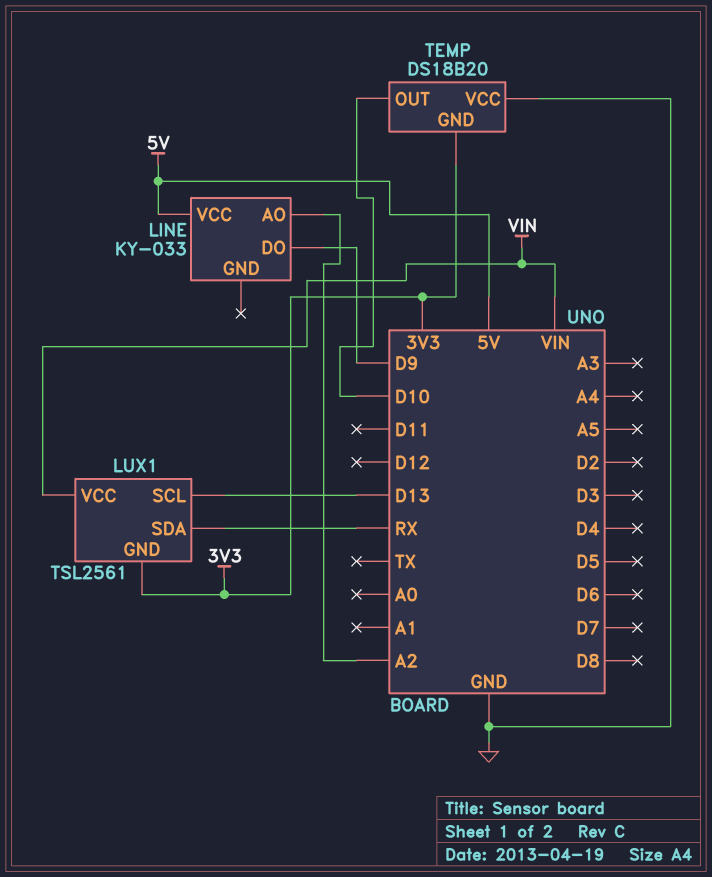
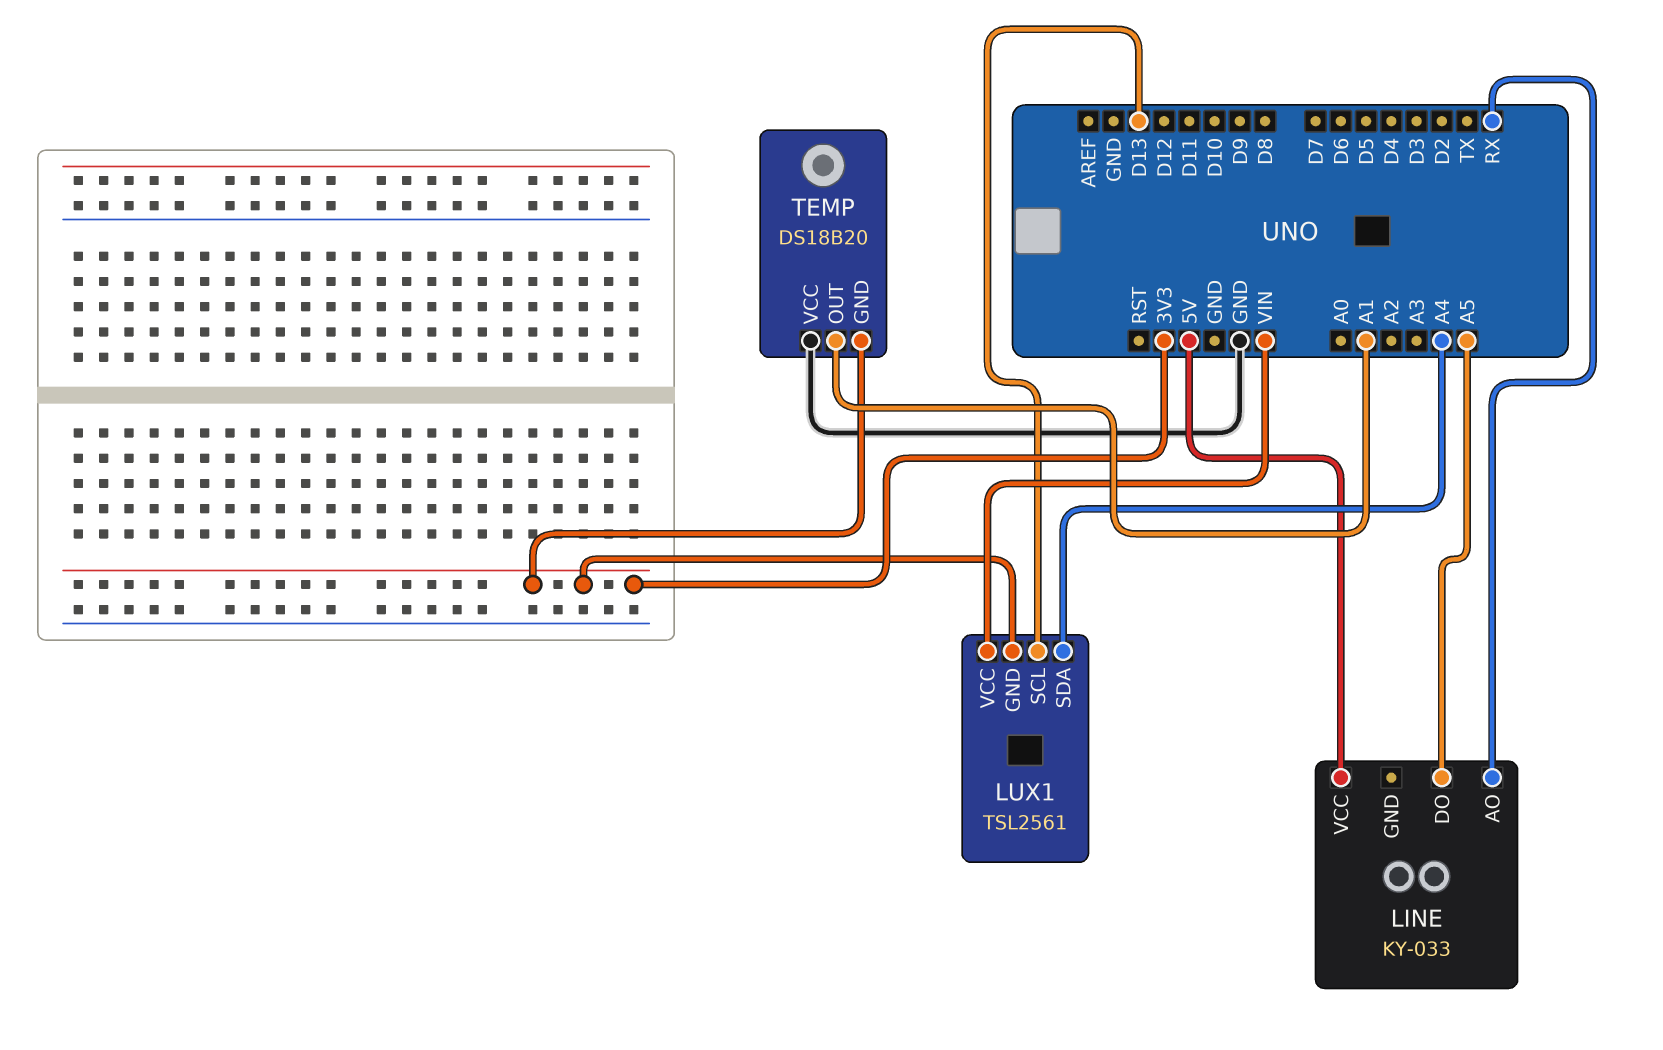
LINE pin AO: A2 -> RX
LINE pin DO: D9 -> A5
LUX1 pin SDA: RX -> A4
TEMP pin OUT: D10 -> A1

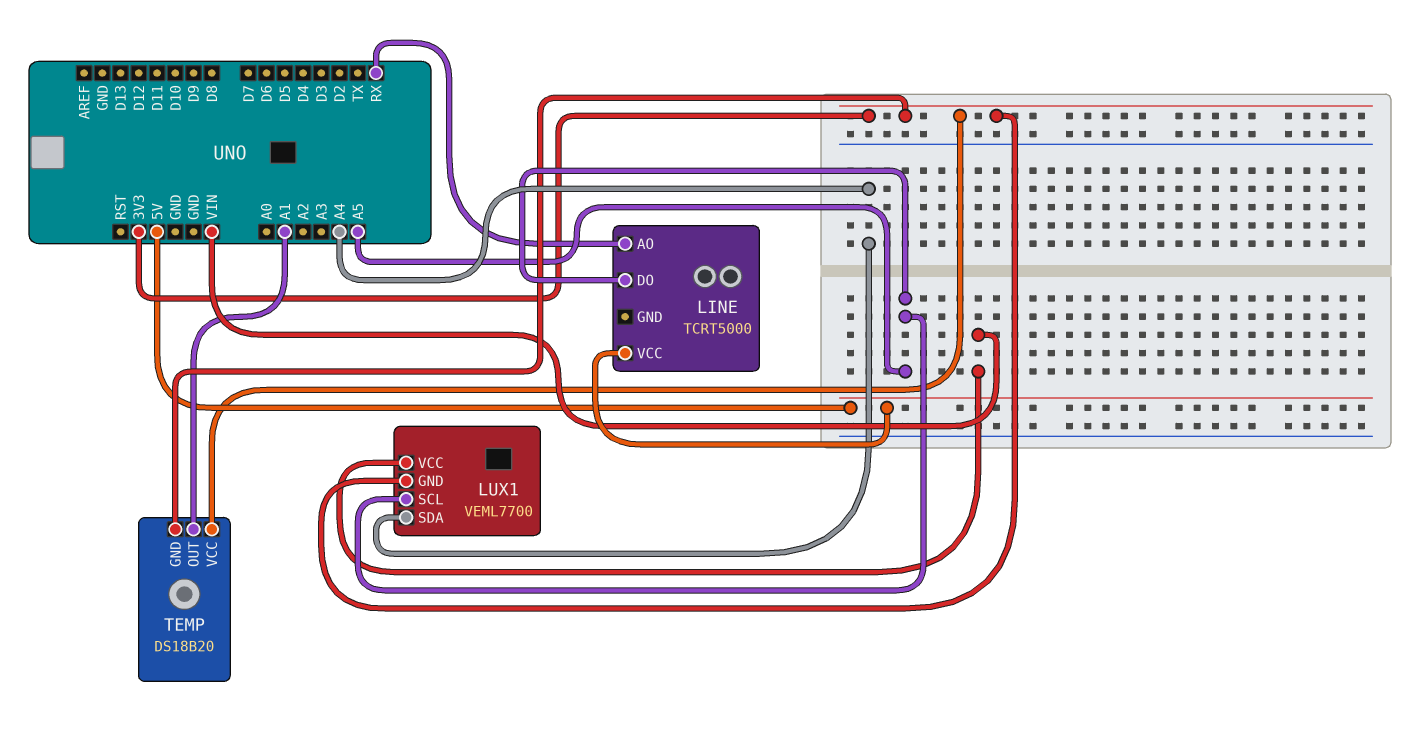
LINE: KY-033 -> TCRT5000
LUX1: TSL2561 -> VEML7700
LUX1 pin SCL: D13 -> A5
TEMP pin VCC: GND -> 3V3

